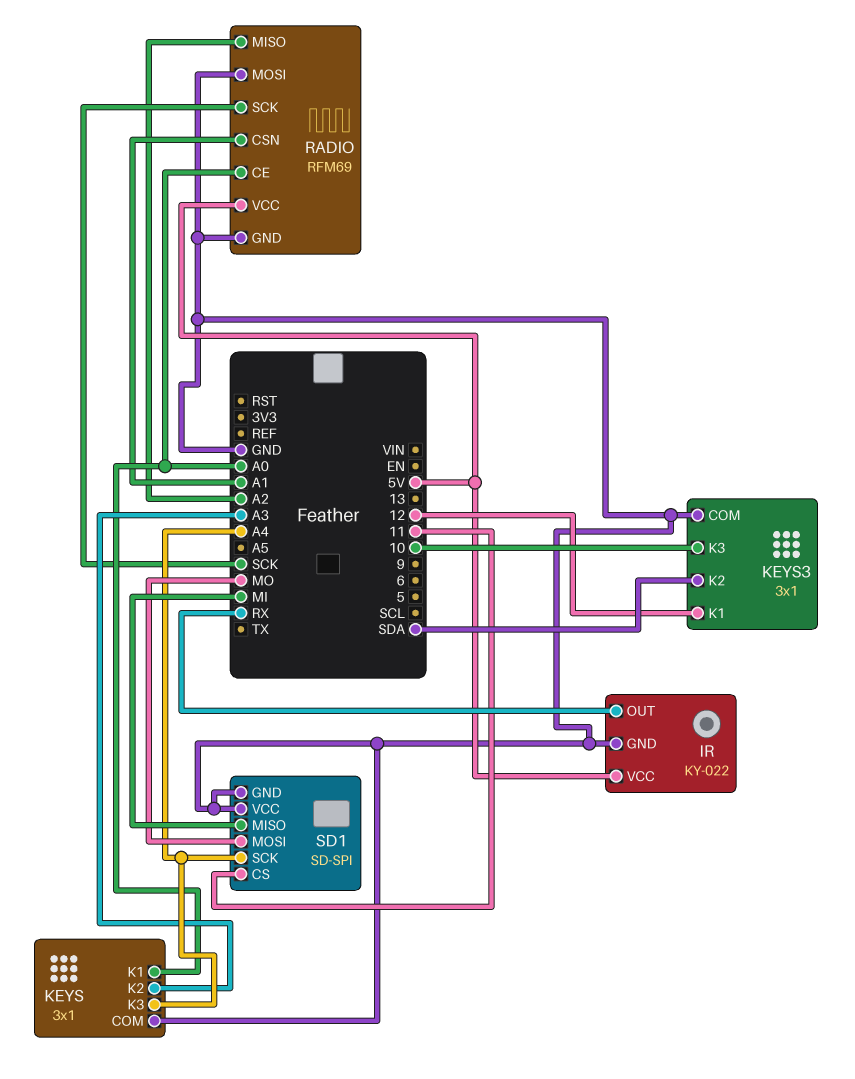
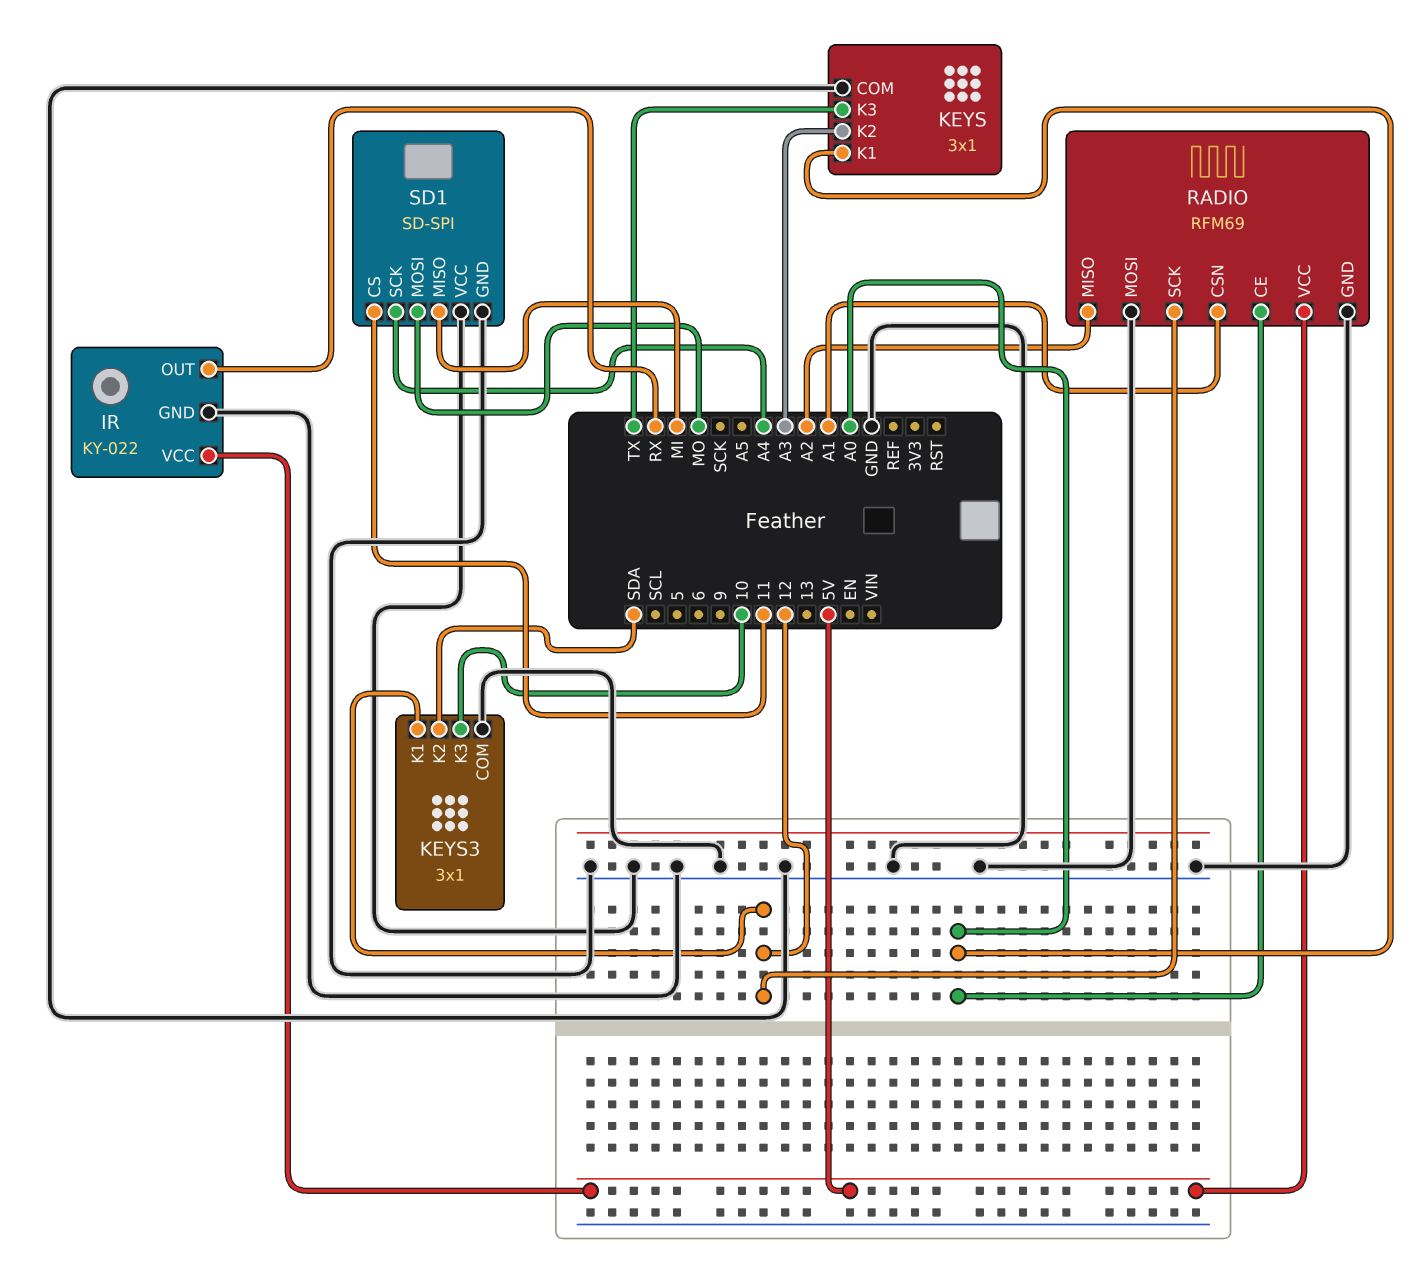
KEYS pin K3: A4 -> TX
RADIO pin SCK: SCK -> 12

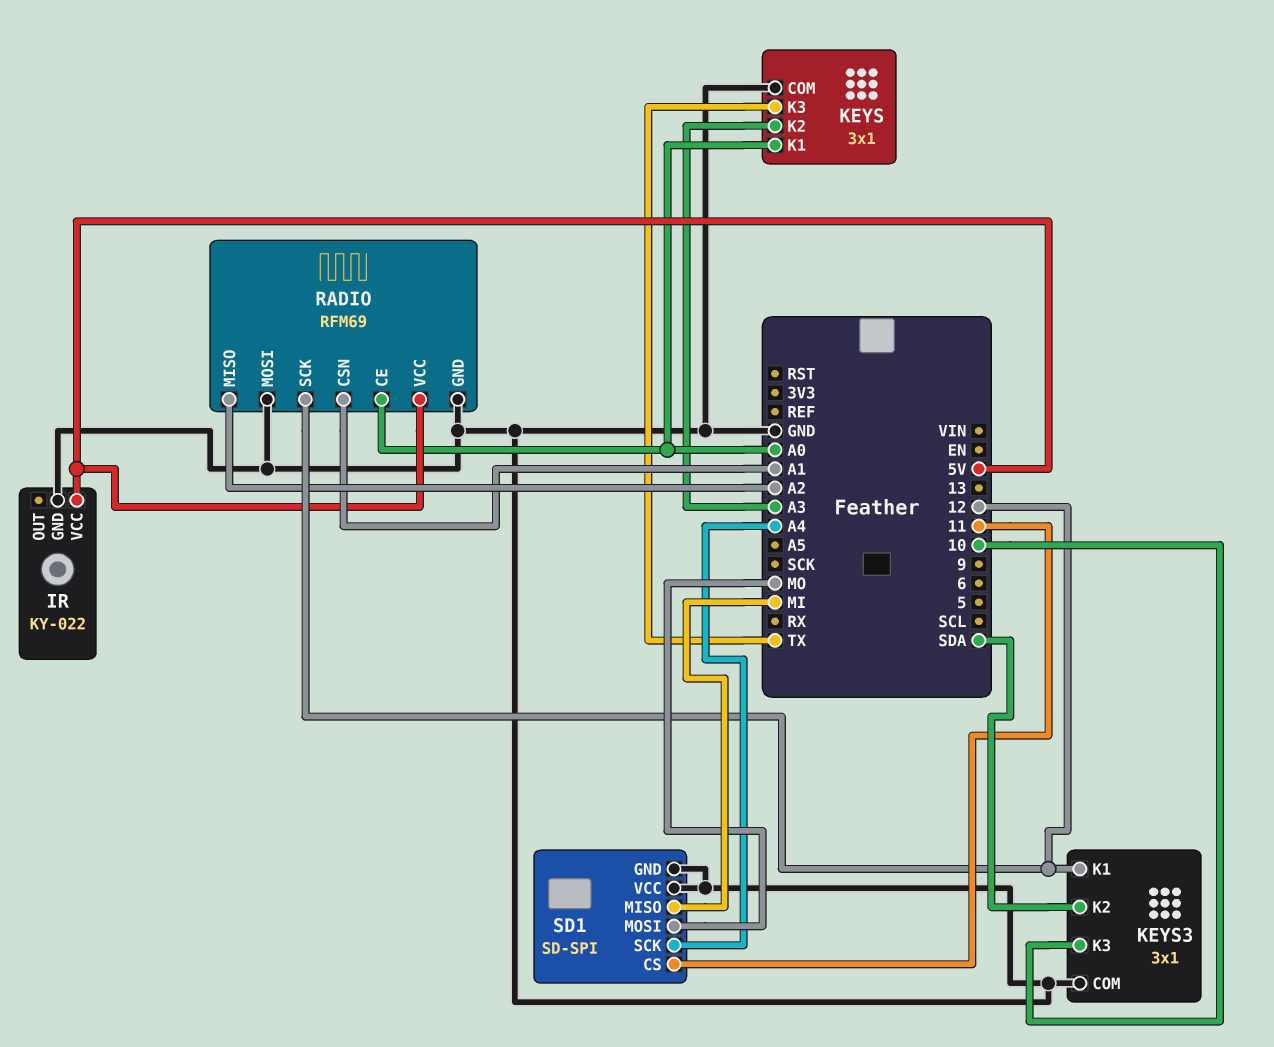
IR pin OUT: RX -> none

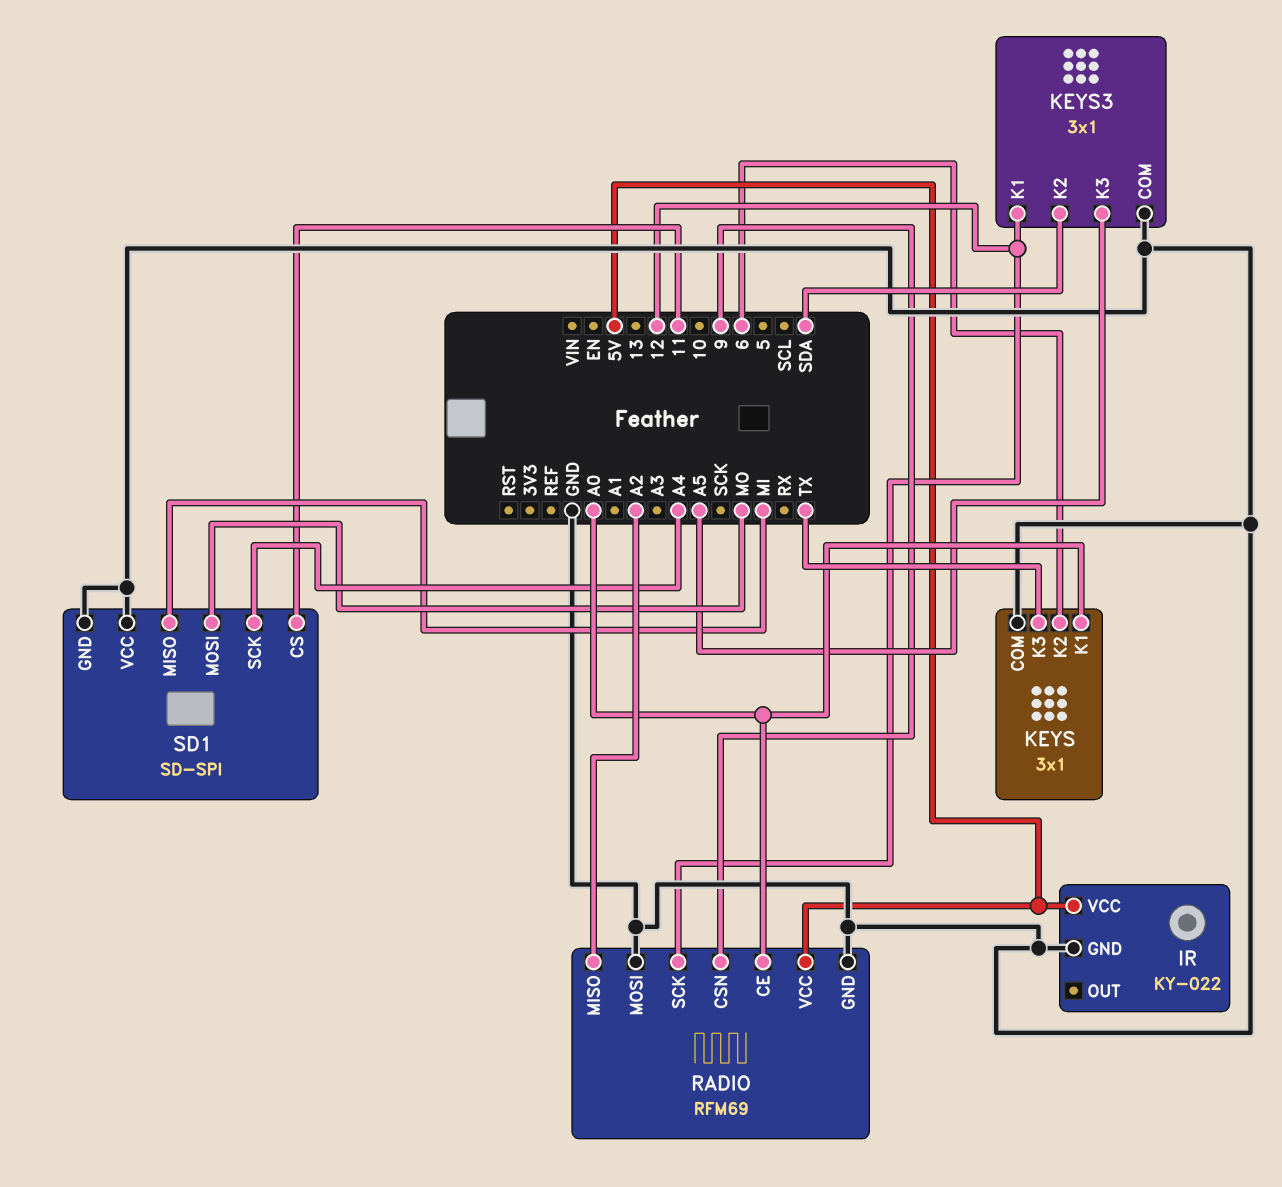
KEYS pin K2: A3 -> 6
KEYS3 pin K3: 10 -> A5
RADIO pin CSN: A1 -> 9

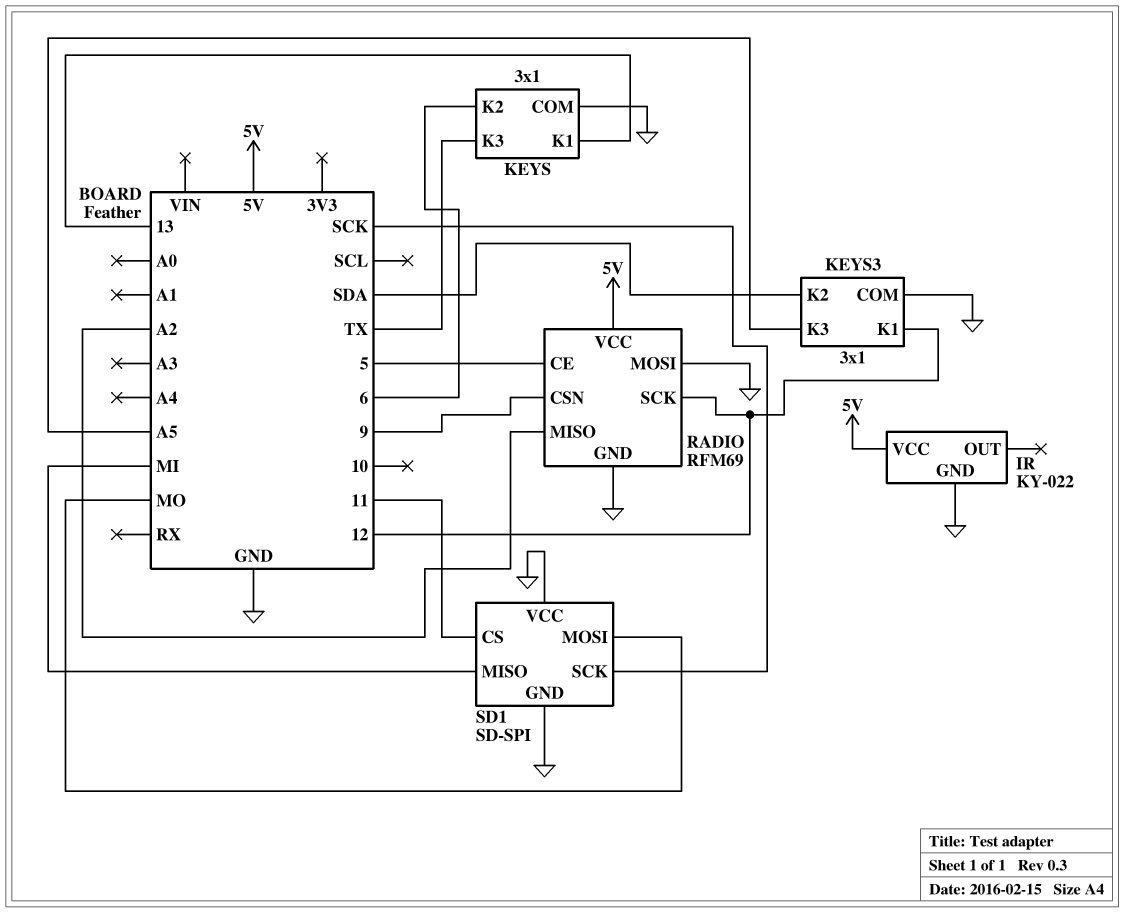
KEYS pin K1: A0 -> 13
RADIO pin CE: A0 -> 5
SD1 pin SCK: A4 -> SCK

